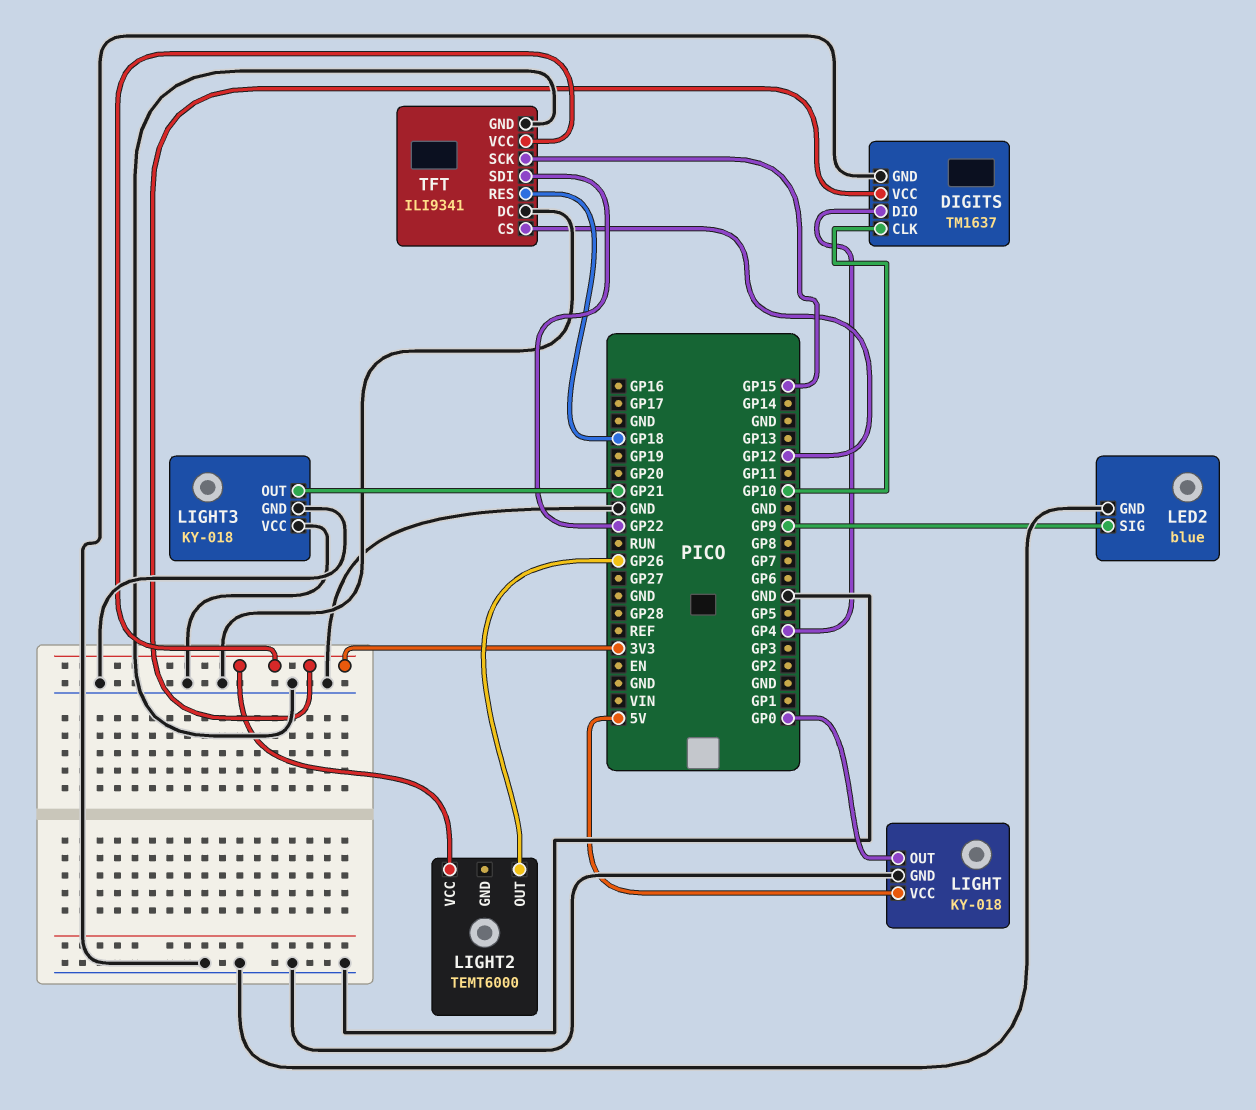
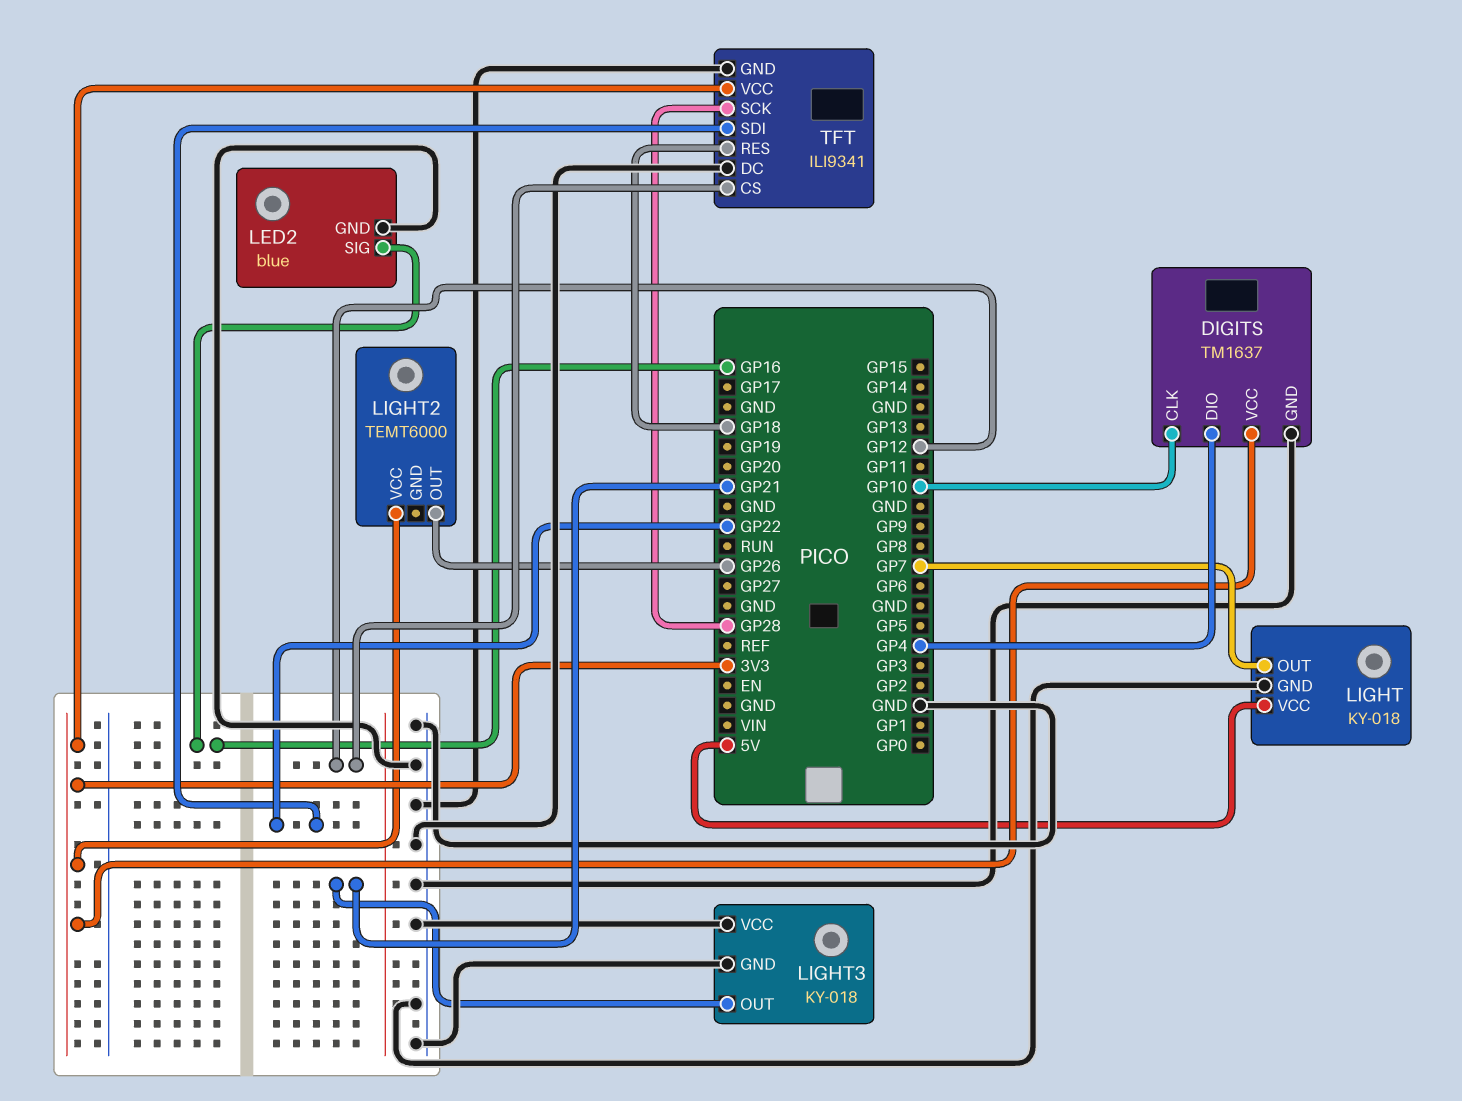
LED2 pin SIG: GP9 -> GP16
LIGHT pin OUT: GP0 -> GP7
TFT pin SCK: GP15 -> GP28

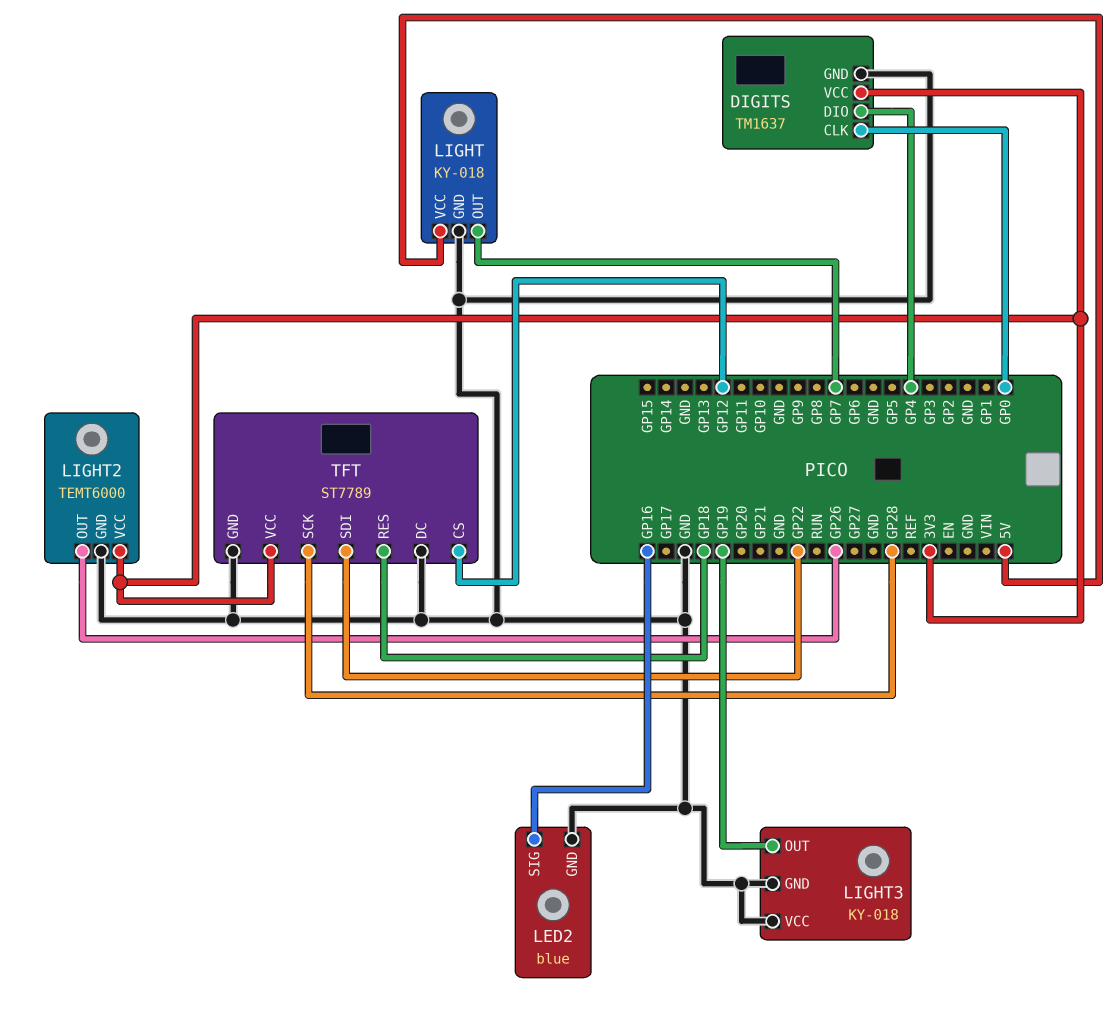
DIGITS pin CLK: GP10 -> GP0
LIGHT2 pin GND: none -> GND
LIGHT3 pin OUT: GP21 -> GP19
TFT: ILI9341 -> ST7789

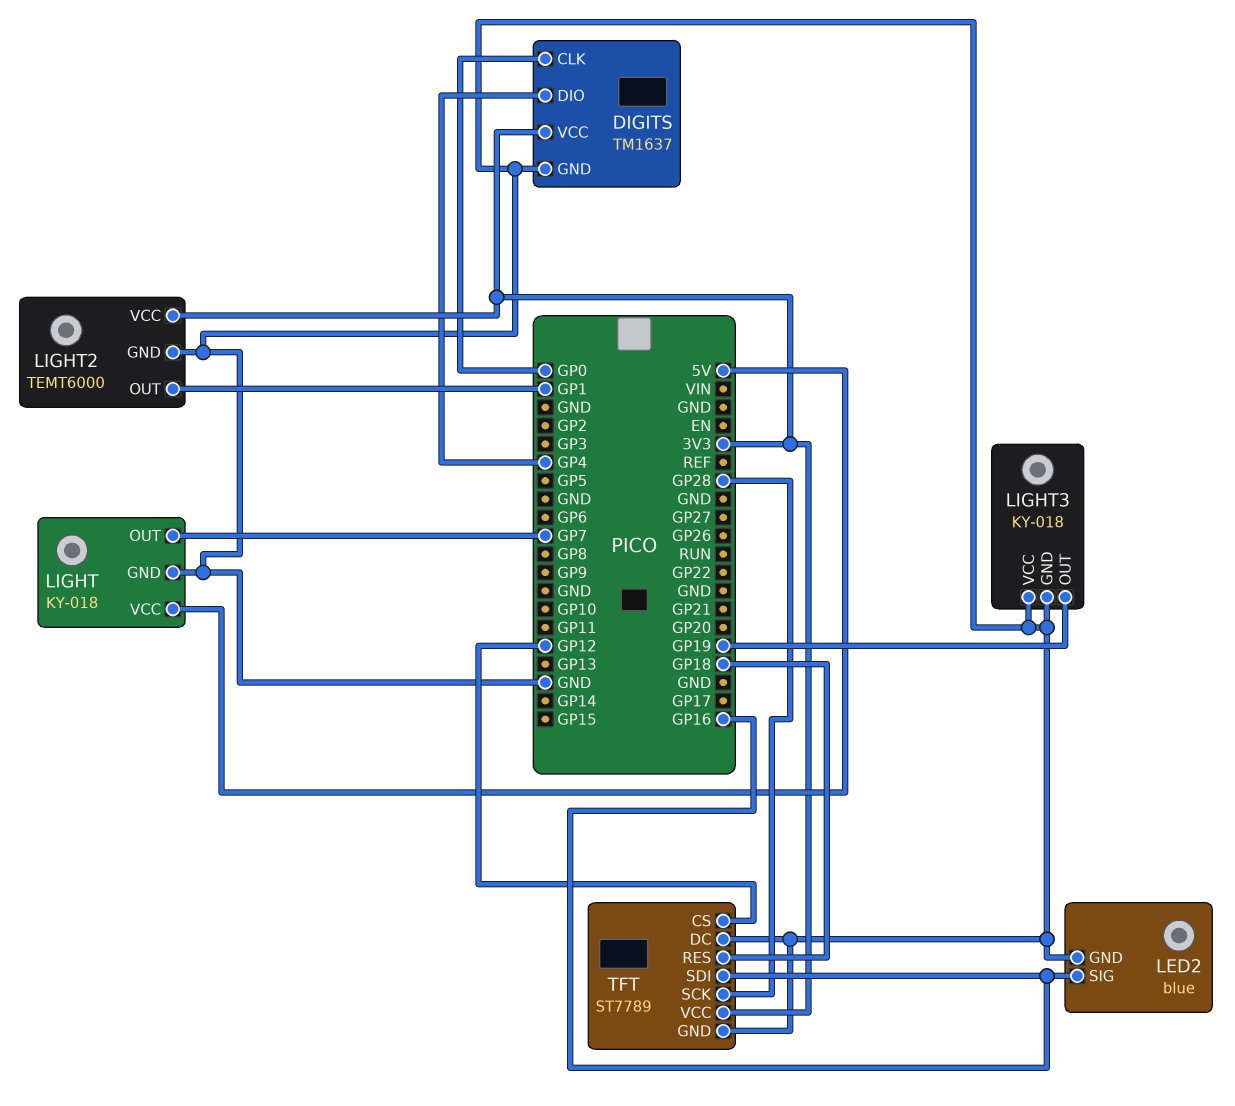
LIGHT2 pin OUT: GP26 -> GP1
TFT pin SDI: GP22 -> GP16

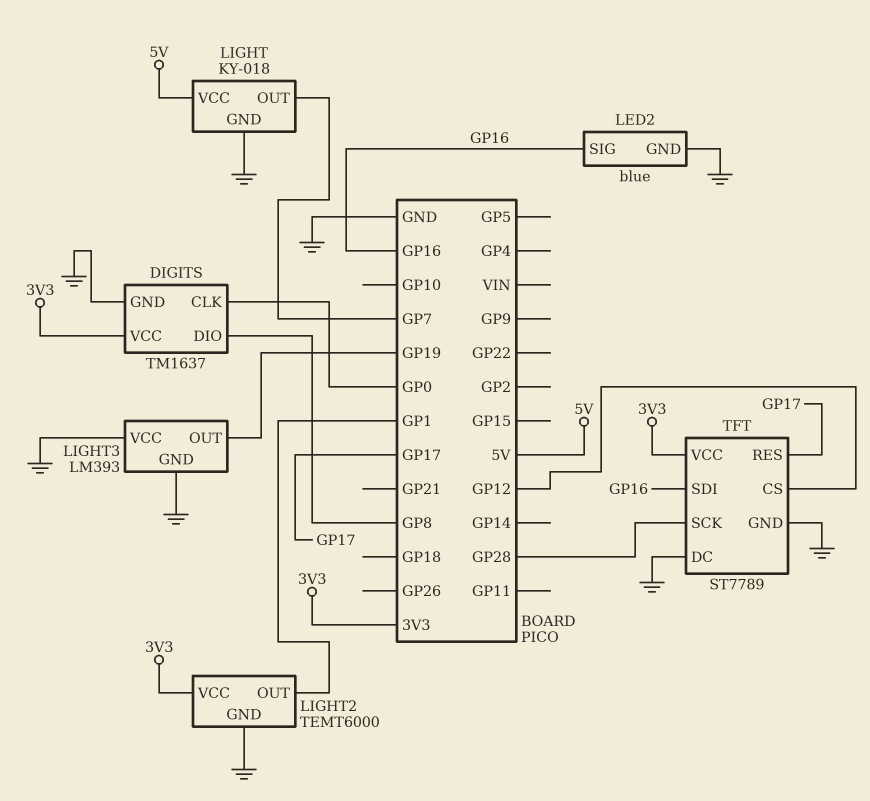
DIGITS pin DIO: GP4 -> GP8
LIGHT3: KY-018 -> LM393
TFT pin RES: GP18 -> GP17

